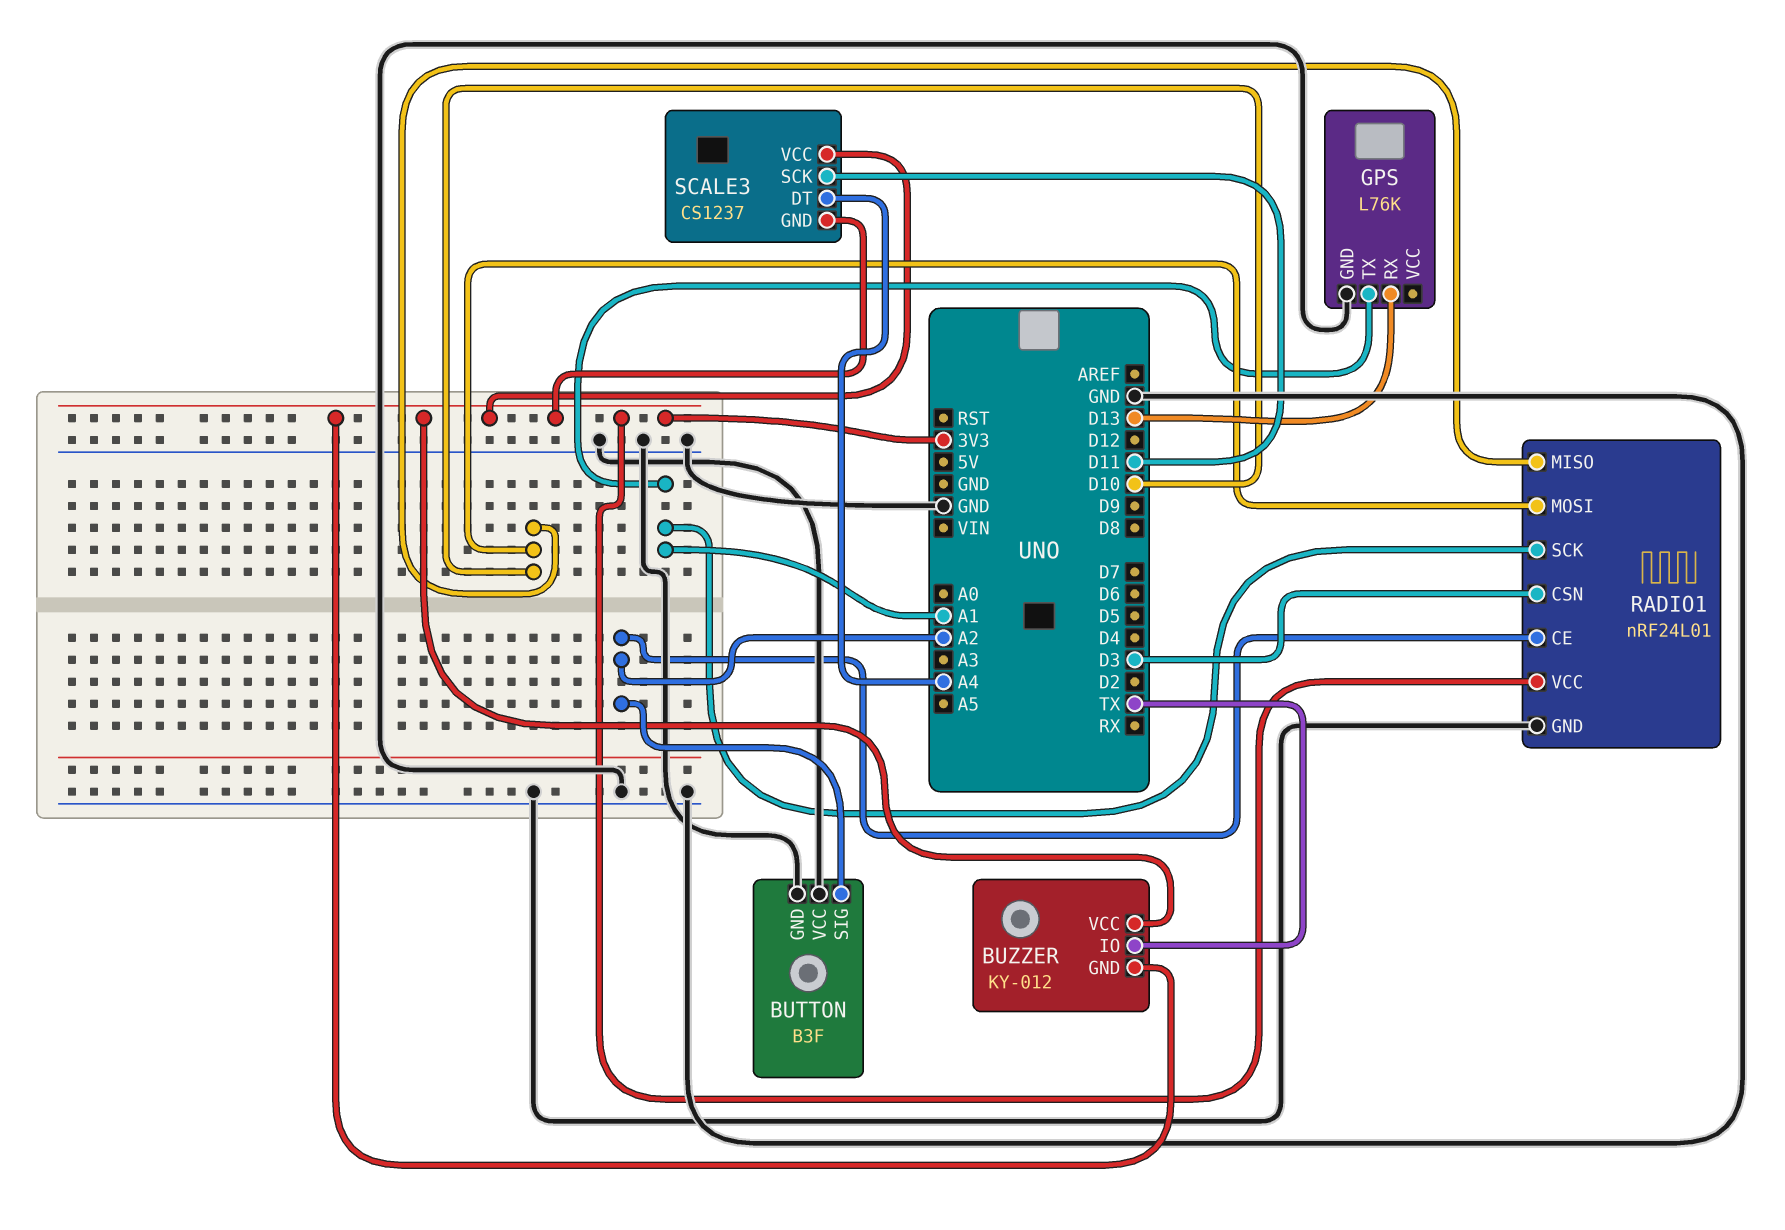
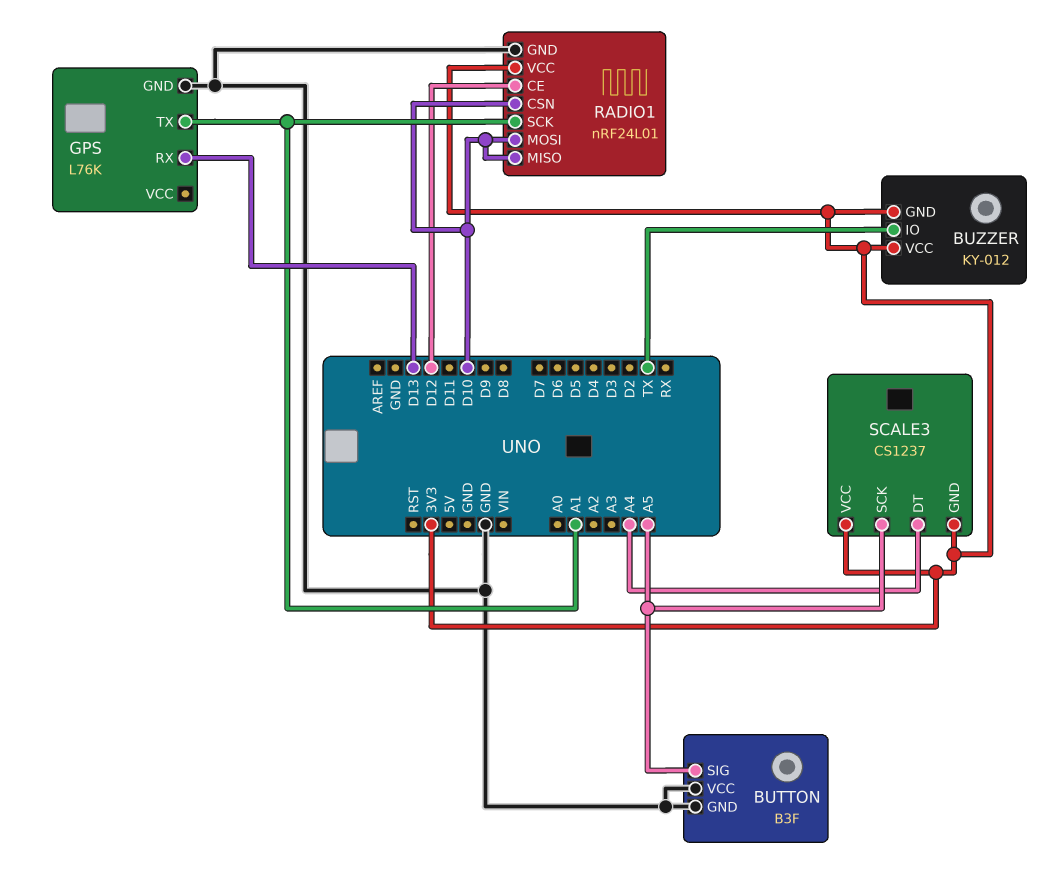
BUTTON pin SIG: A2 -> A5
RADIO1 pin CE: A2 -> D12
RADIO1 pin CSN: D3 -> D10
SCALE3 pin SCK: D11 -> A5

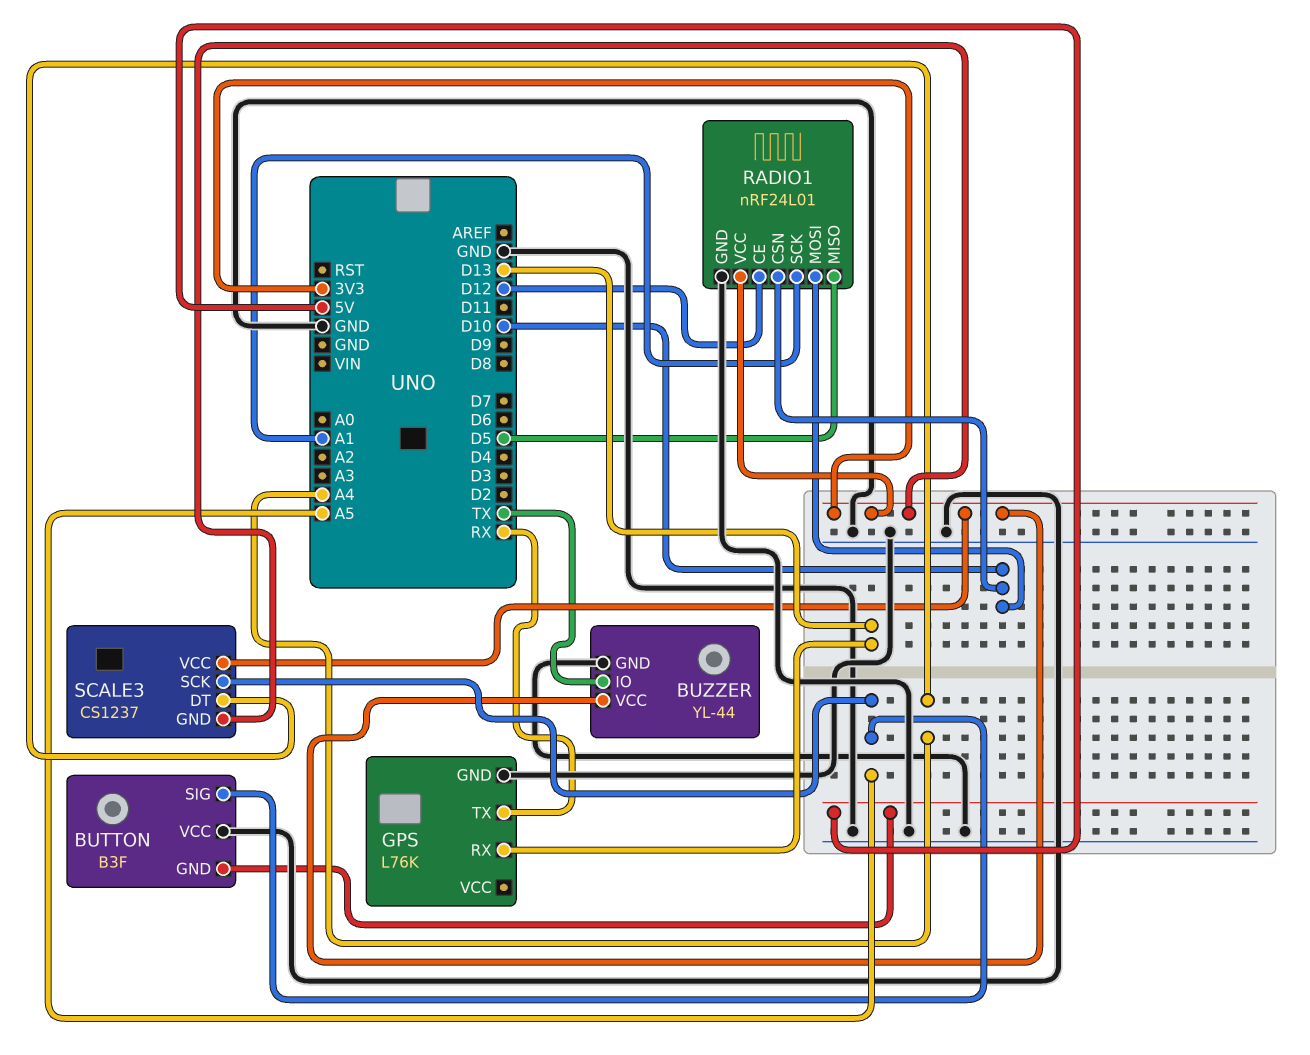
BUTTON pin GND: GND -> 5V
BUZZER: KY-012 -> YL-44
BUZZER pin GND: 3V3 -> GND
GPS pin TX: A1 -> RX
RADIO1 pin MISO: D10 -> D5

